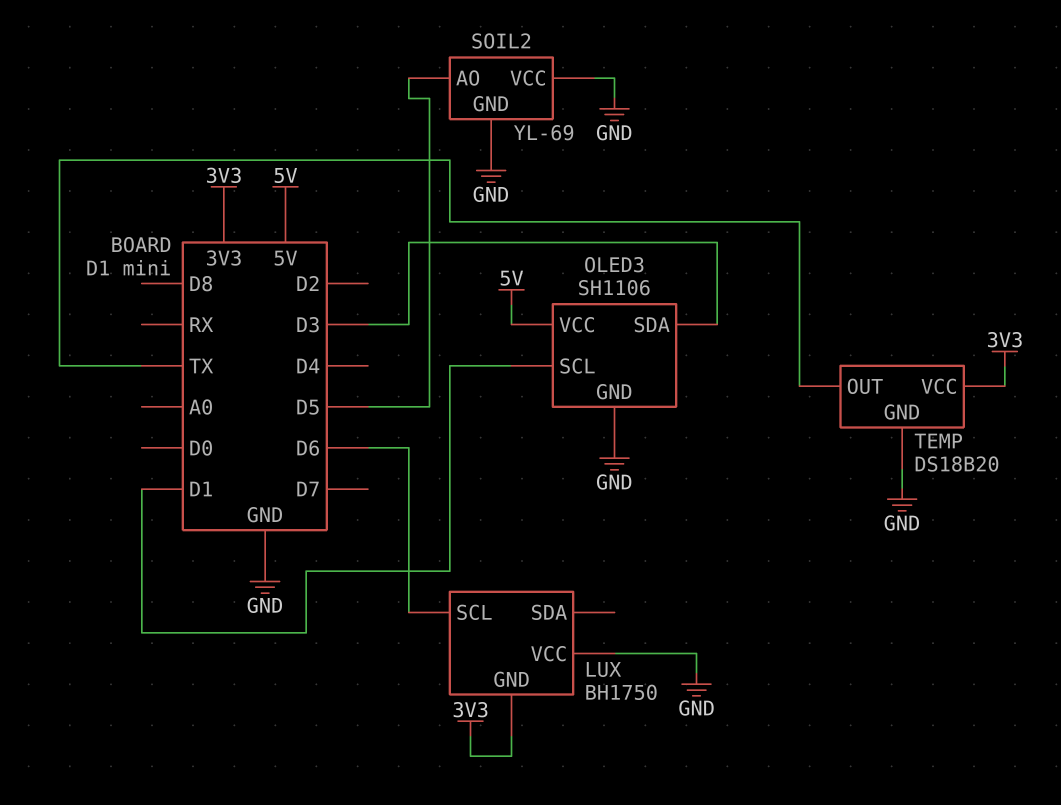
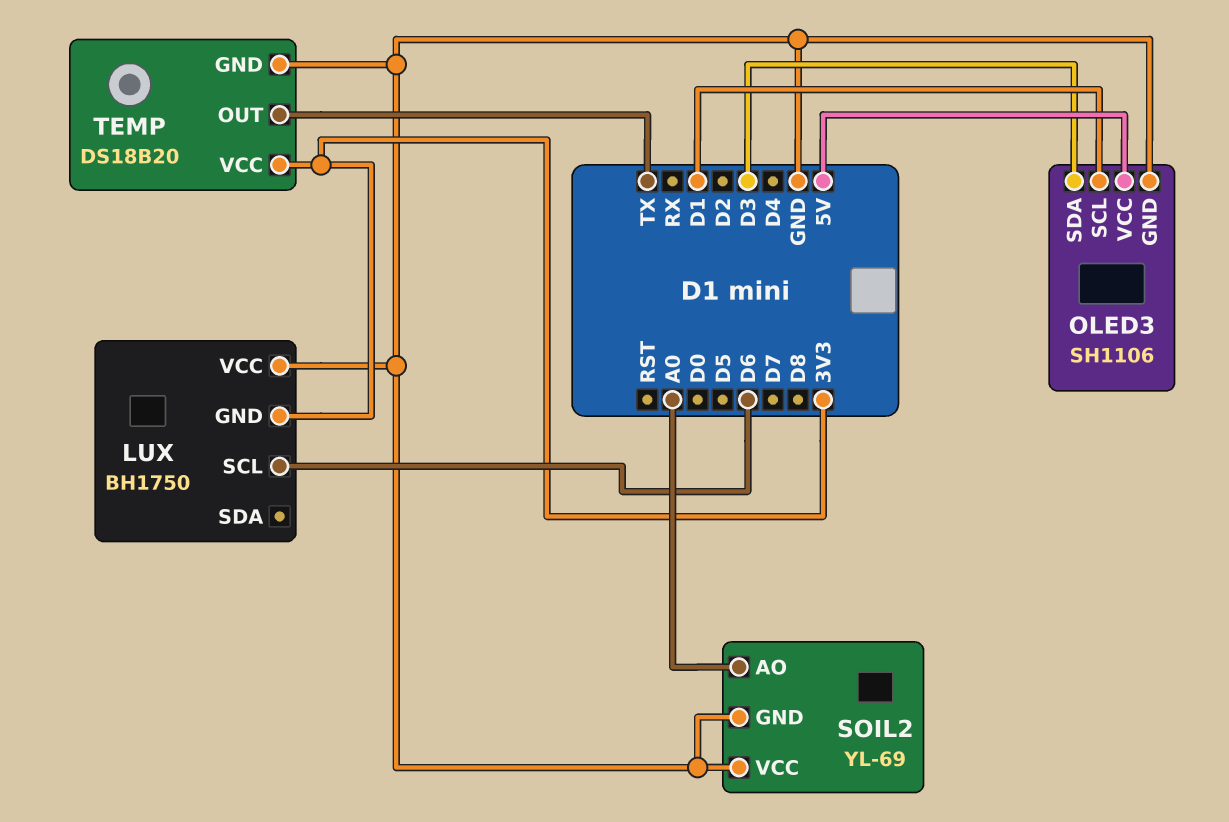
SOIL2 pin AO: D5 -> A0

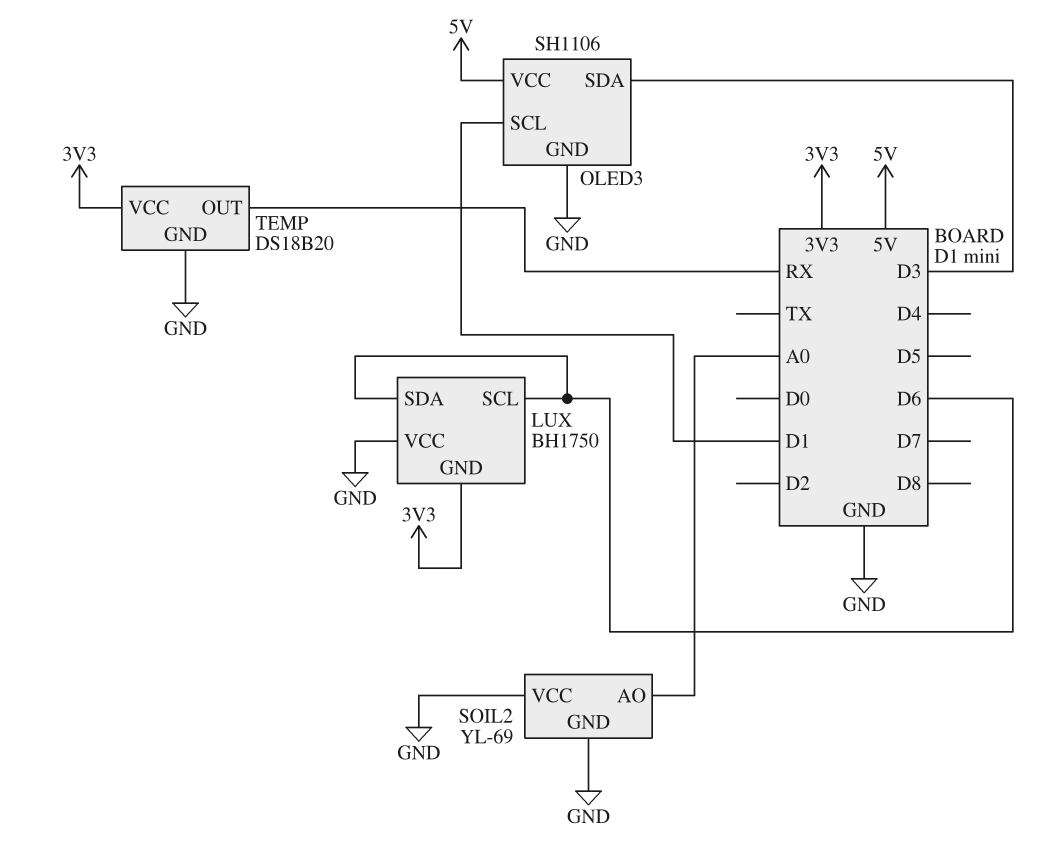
LUX pin SDA: none -> D6
TEMP pin OUT: TX -> RX

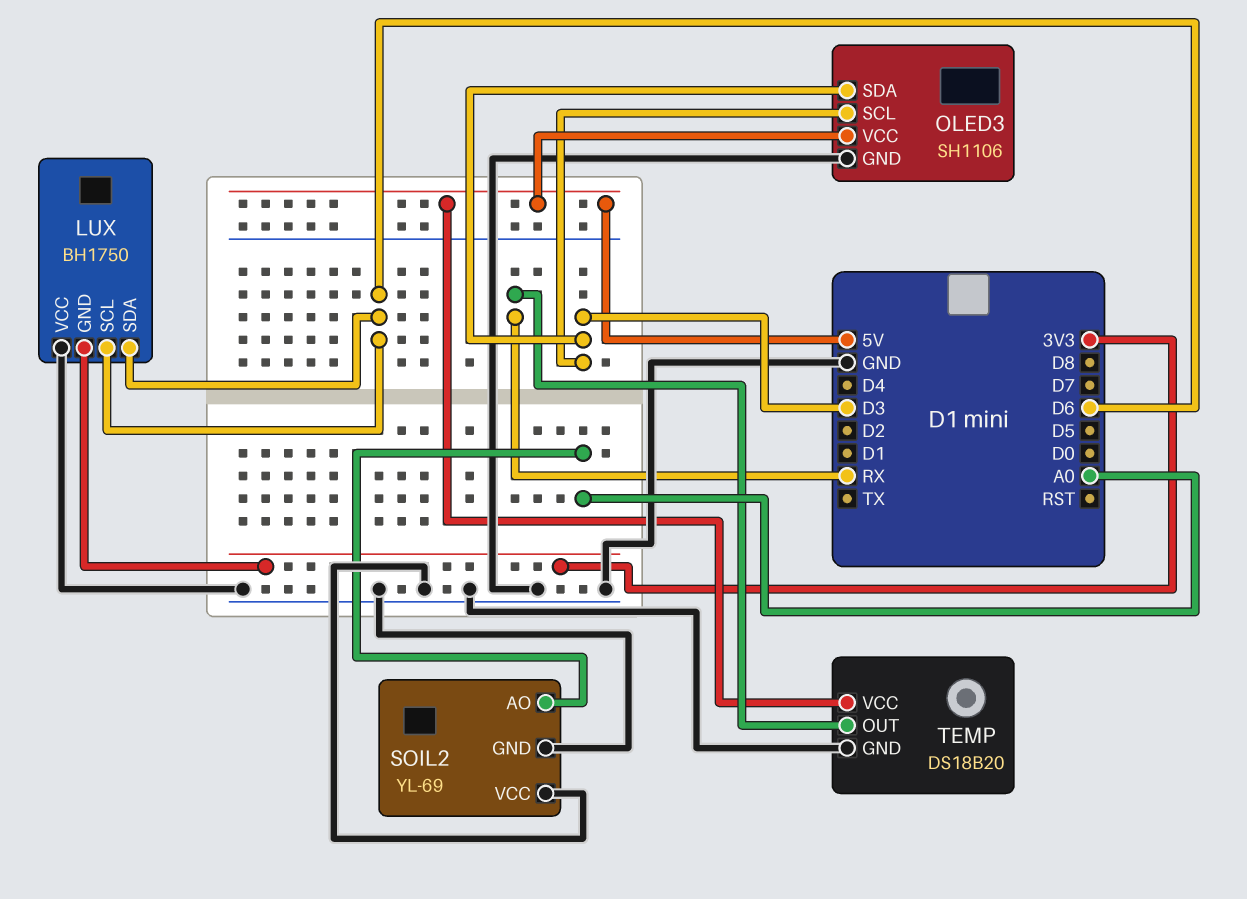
OLED3 pin SCL: D1 -> D3
TEMP pin VCC: 3V3 -> 5V

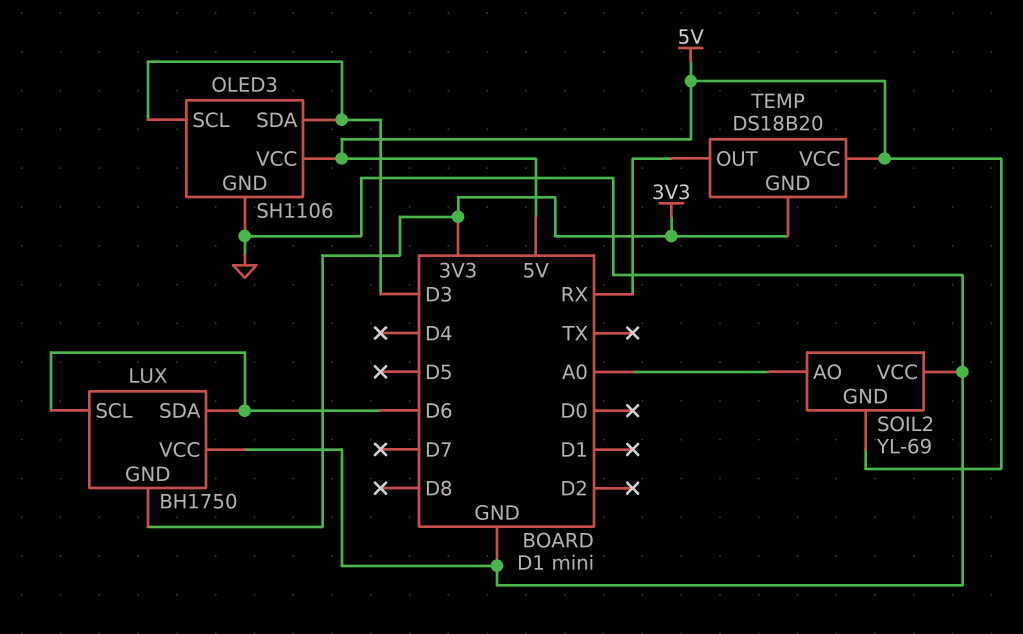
SOIL2 pin GND: GND -> 5V
TEMP pin GND: GND -> 3V3

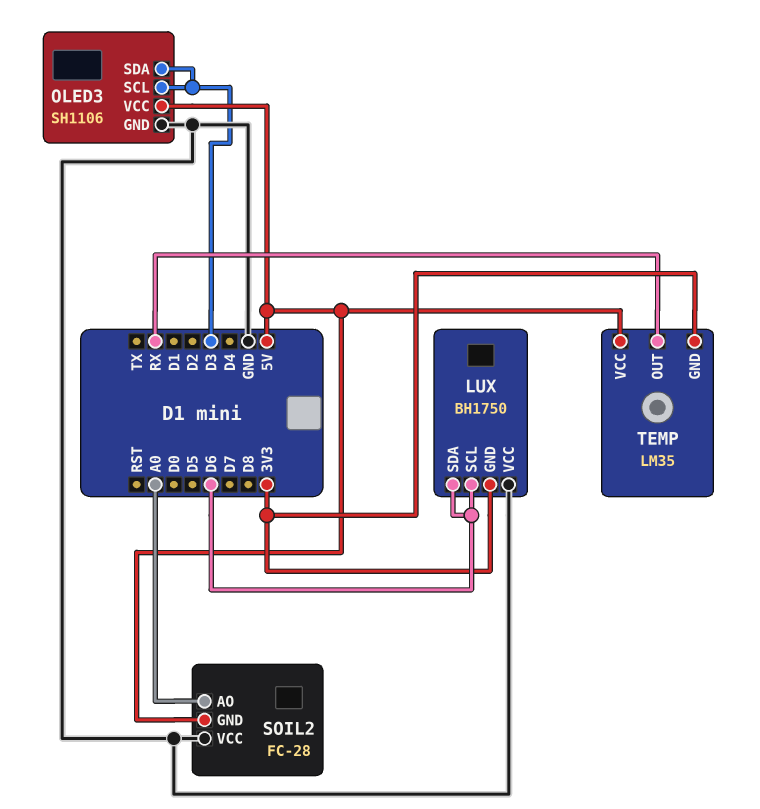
SOIL2: YL-69 -> FC-28
TEMP: DS18B20 -> LM35

